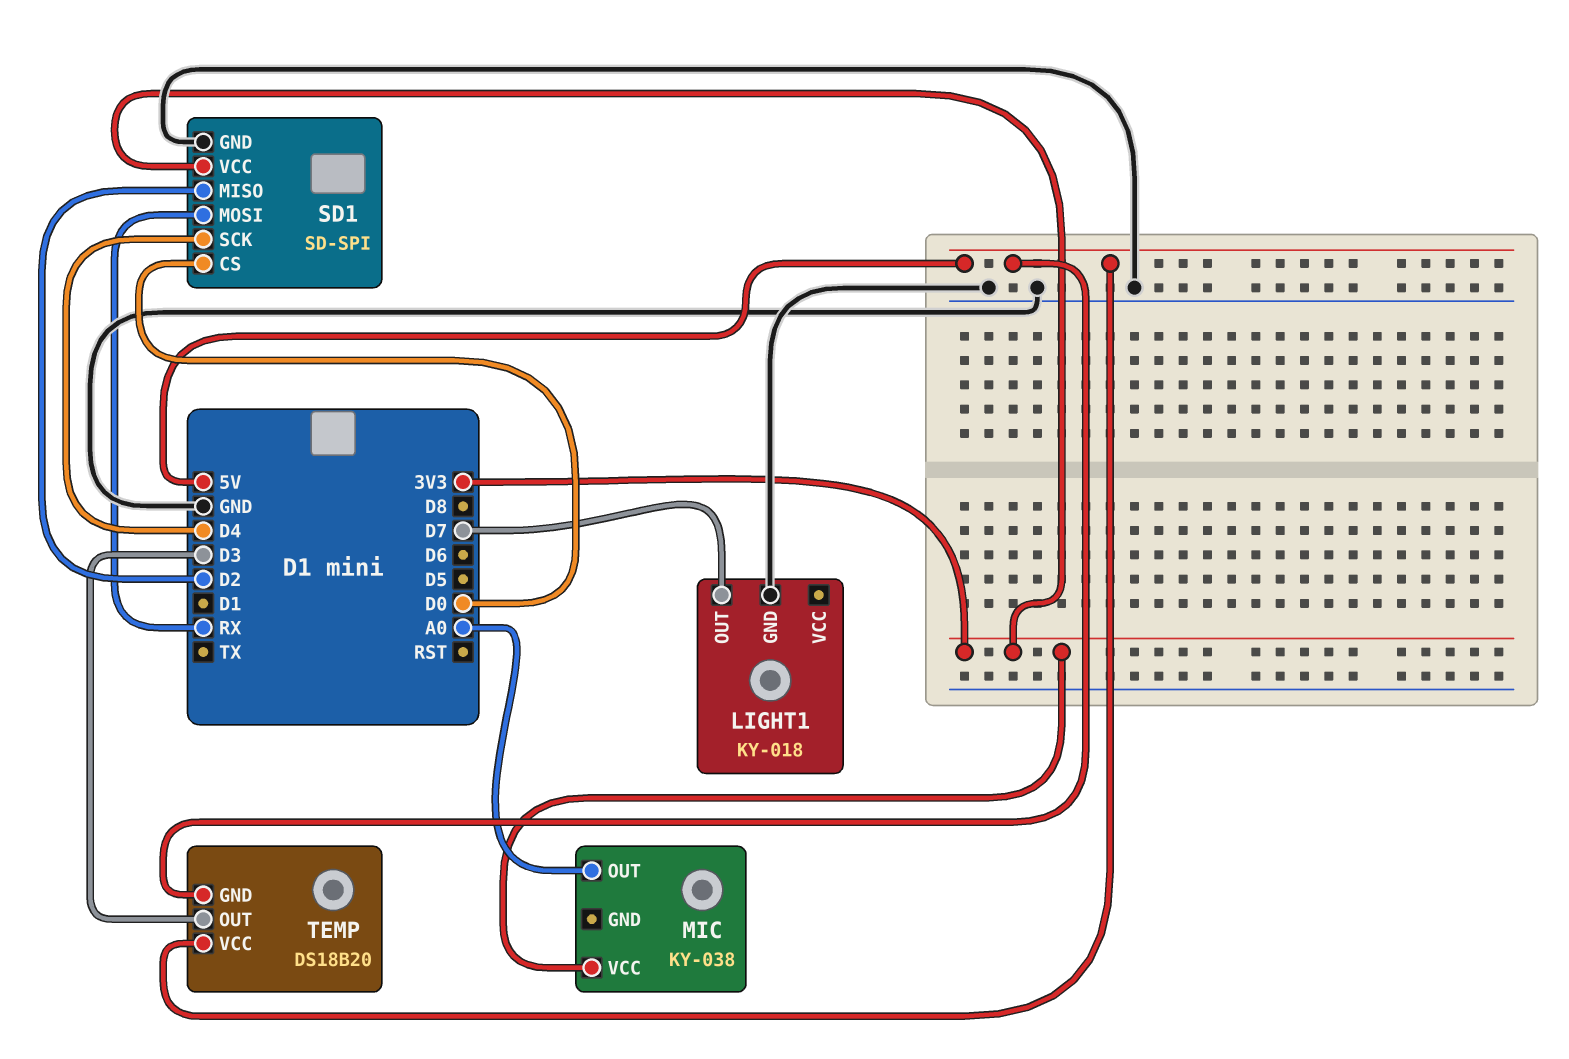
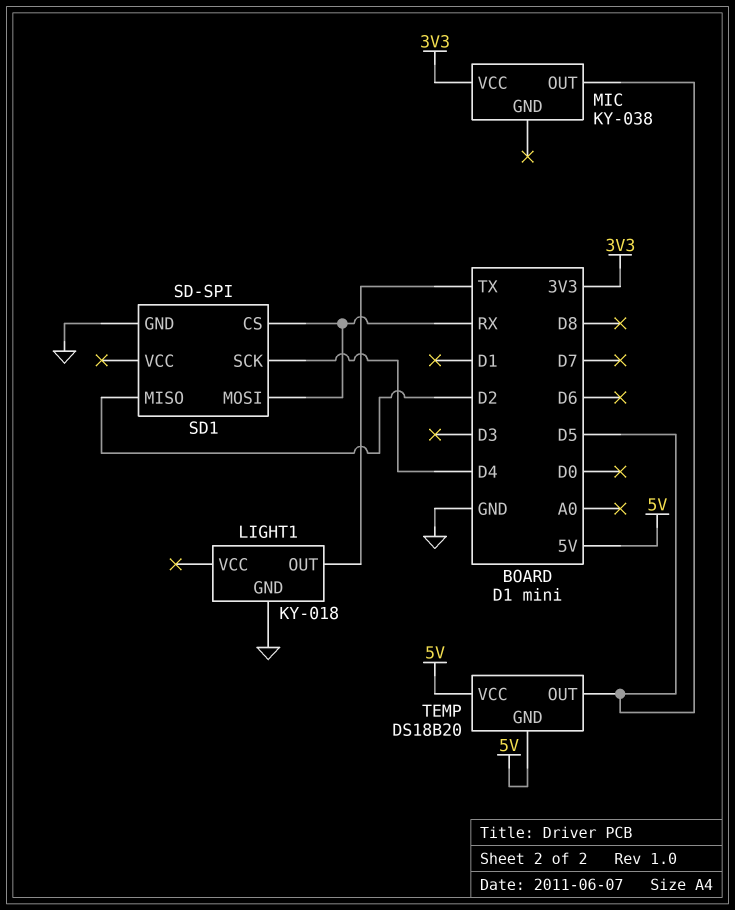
LIGHT1 pin OUT: D7 -> TX
MIC pin OUT: A0 -> D5
SD1 pin CS: D0 -> RX
SD1 pin VCC: 3V3 -> none
TEMP pin OUT: D3 -> D5

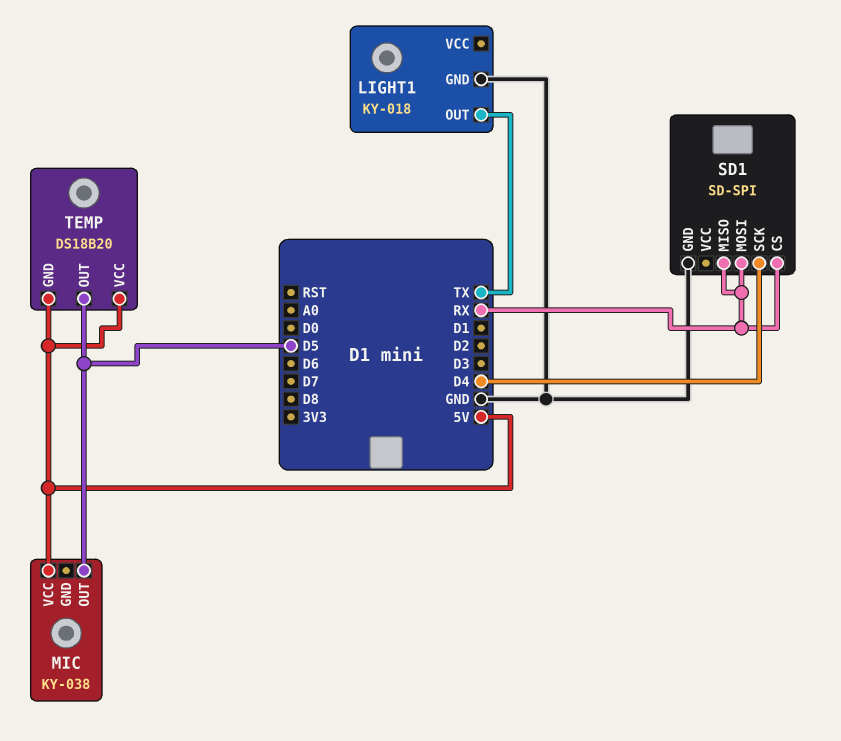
MIC pin VCC: 3V3 -> 5V
SD1 pin MISO: D2 -> RX

